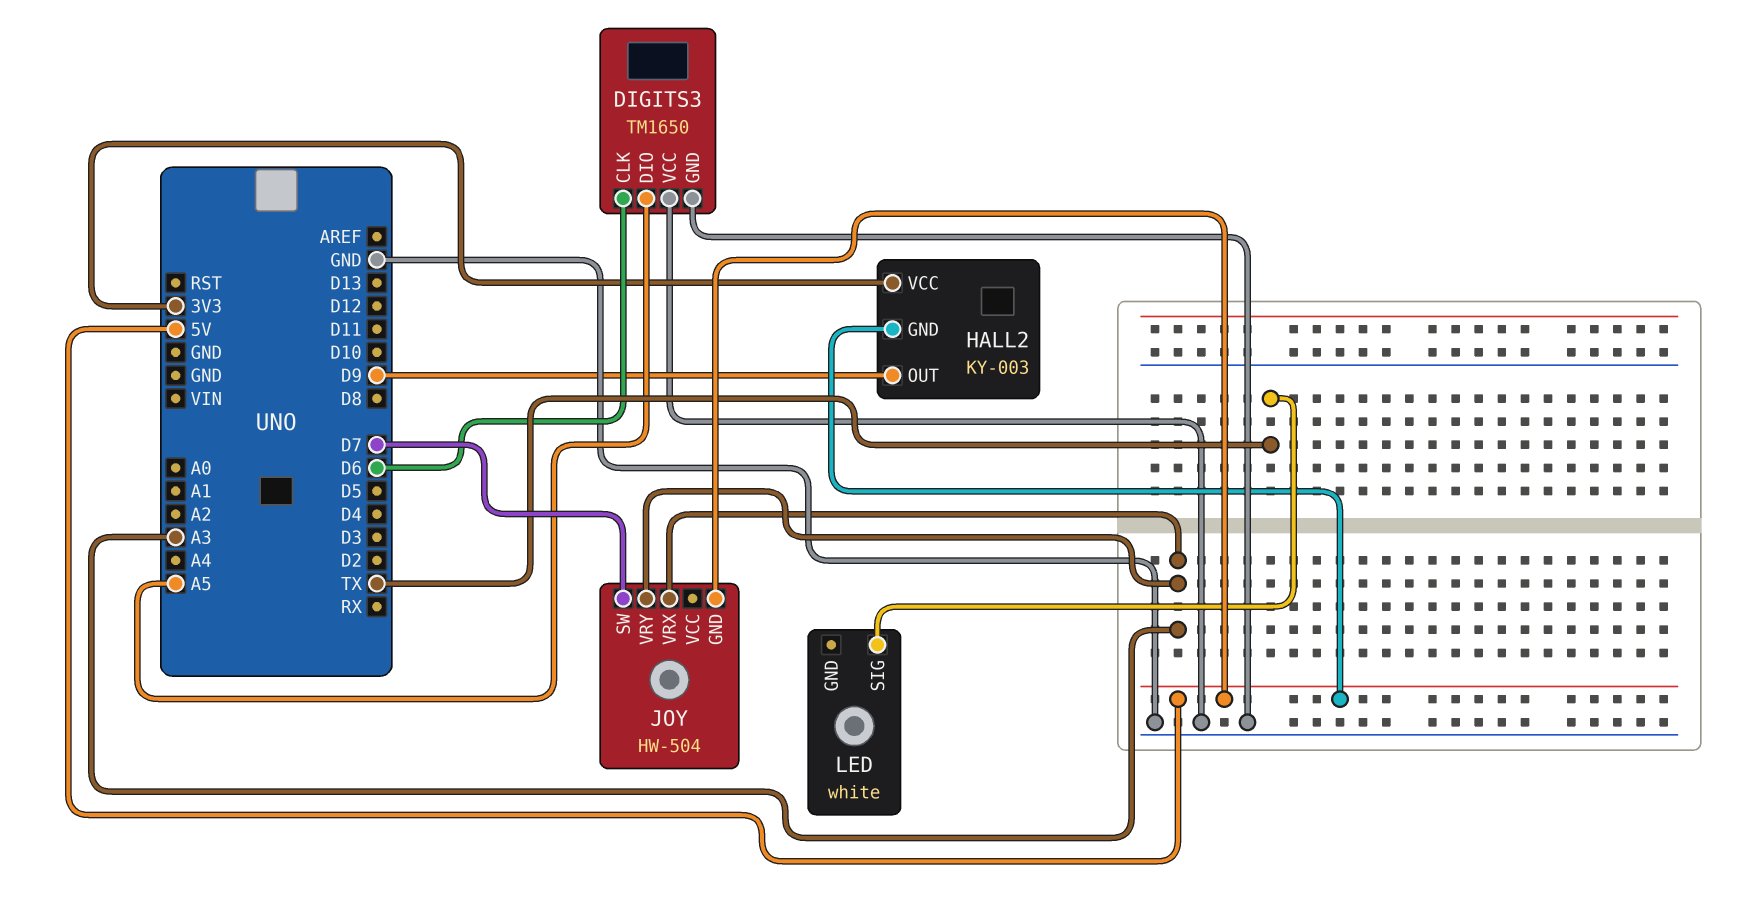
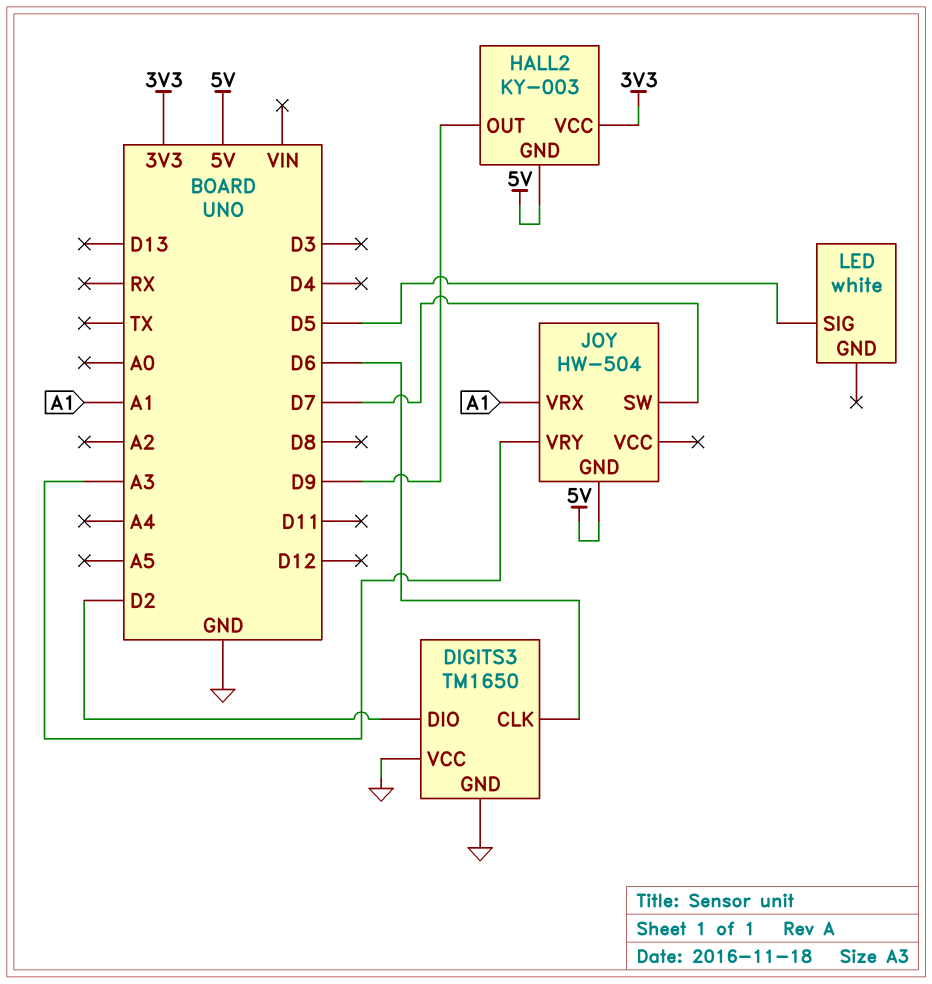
DIGITS3 pin DIO: A5 -> D2
JOY pin VRX: A3 -> A1
LED pin SIG: TX -> D5

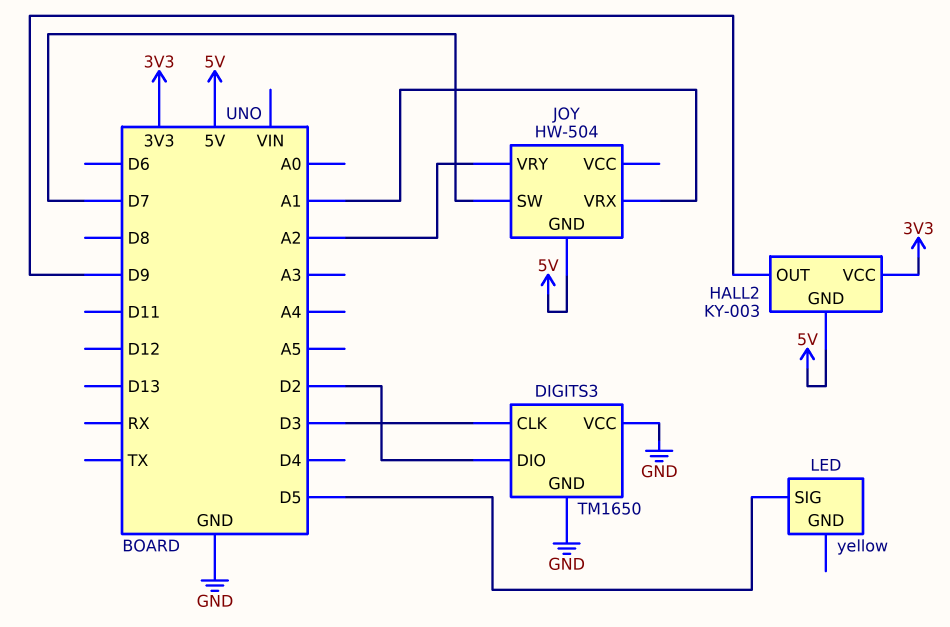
DIGITS3 pin CLK: D6 -> D3
JOY pin VRY: A3 -> A2
LED: white -> yellow

